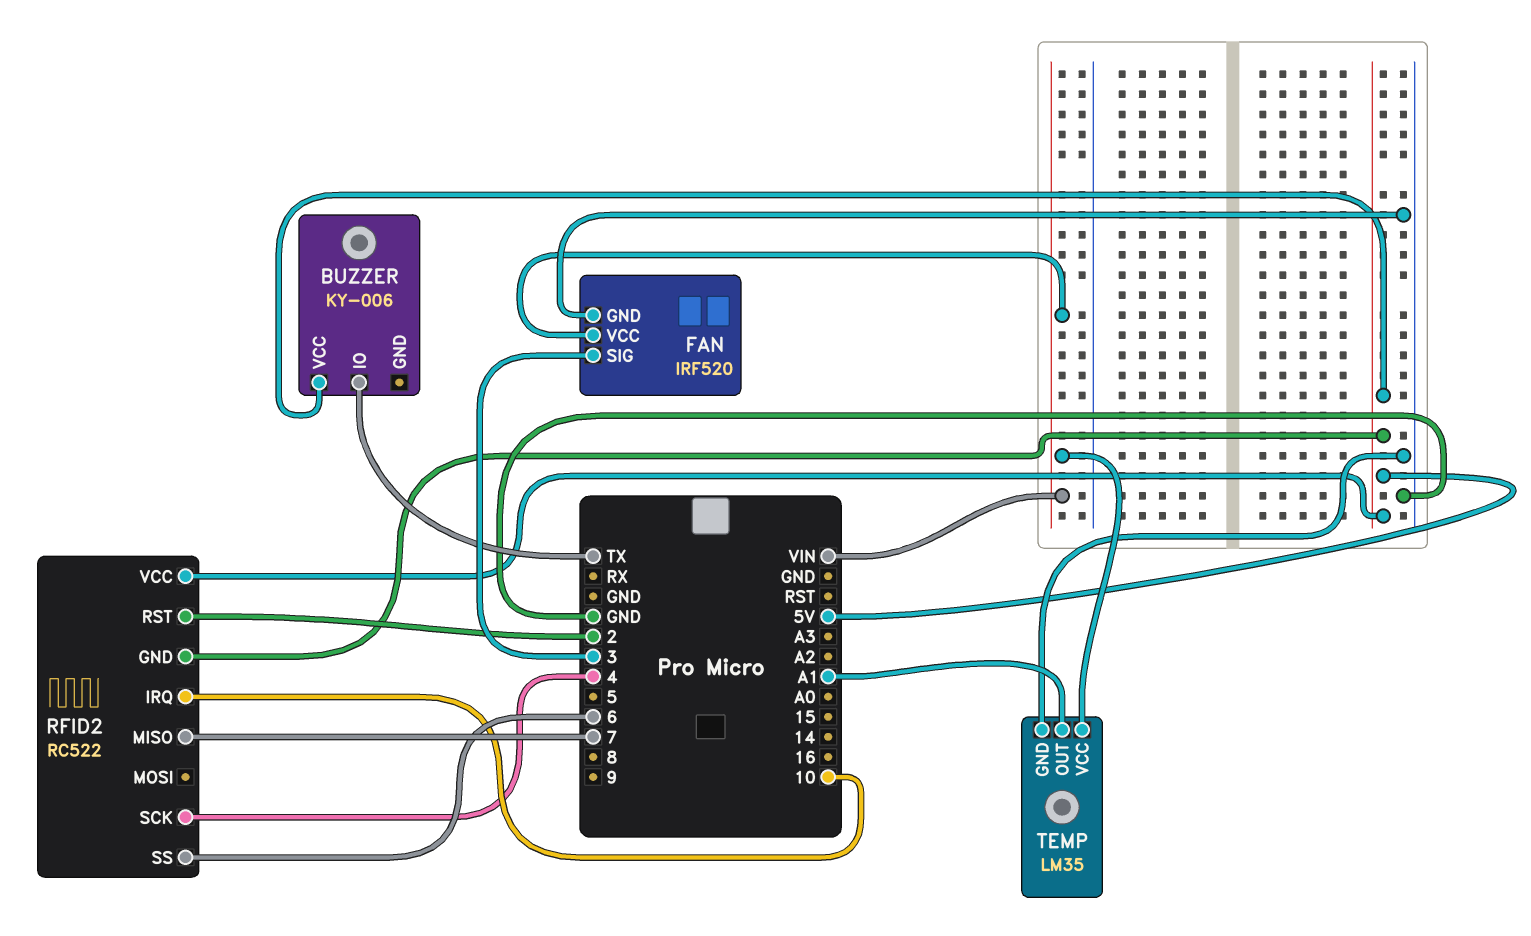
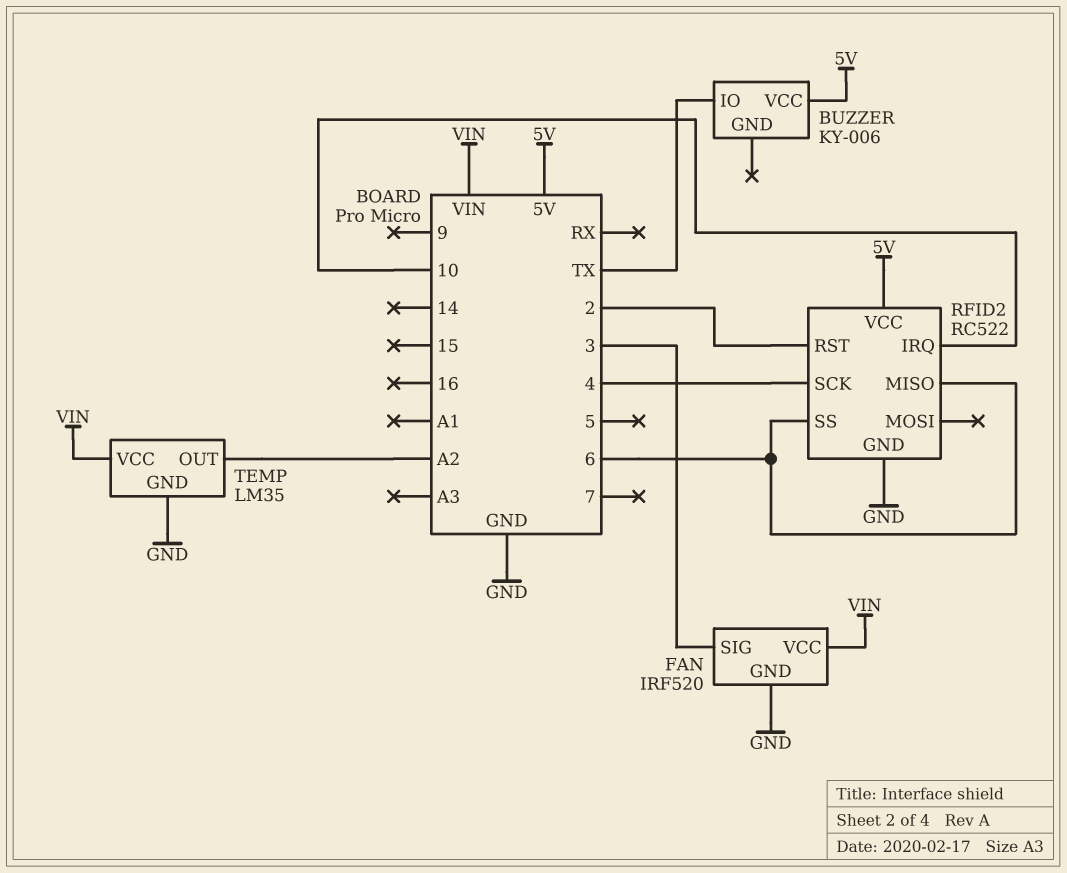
RFID2 pin GND: 5V -> GND
RFID2 pin MISO: 7 -> 6
TEMP pin OUT: A1 -> A2

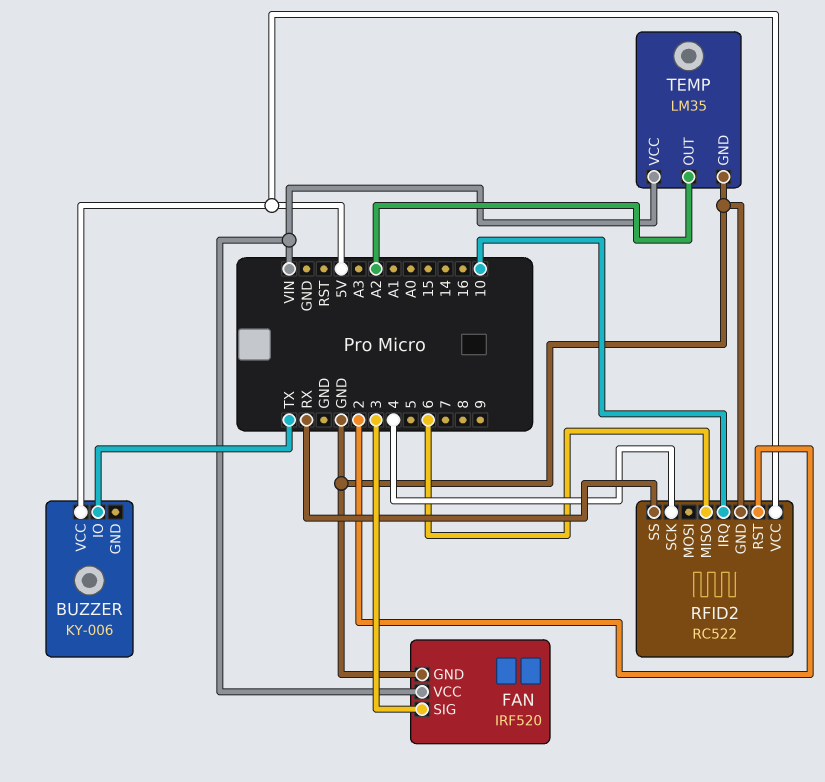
RFID2 pin SS: 6 -> RX

